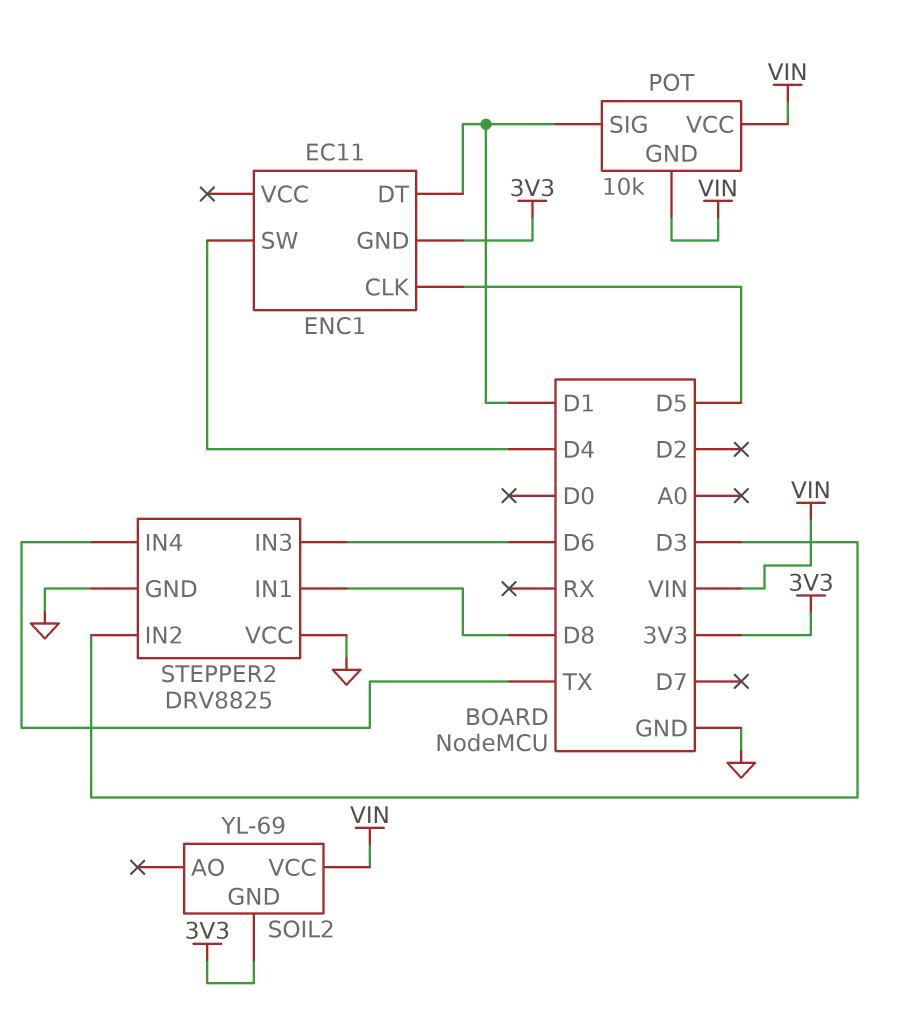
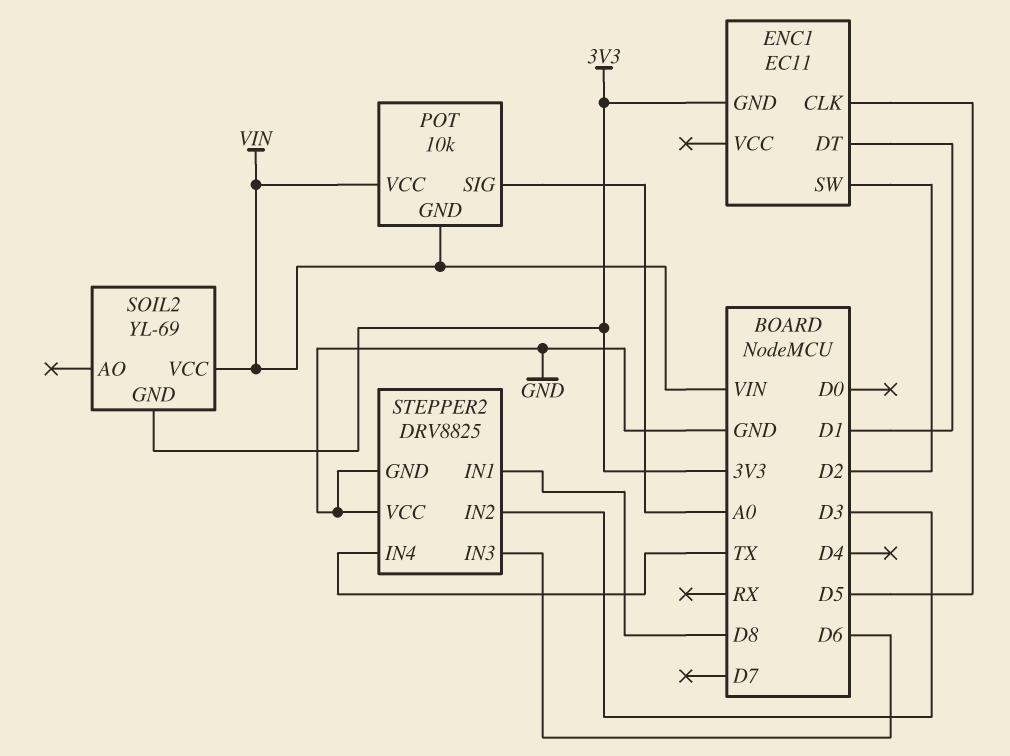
ENC1 pin SW: D4 -> D2
POT pin SIG: D1 -> A0

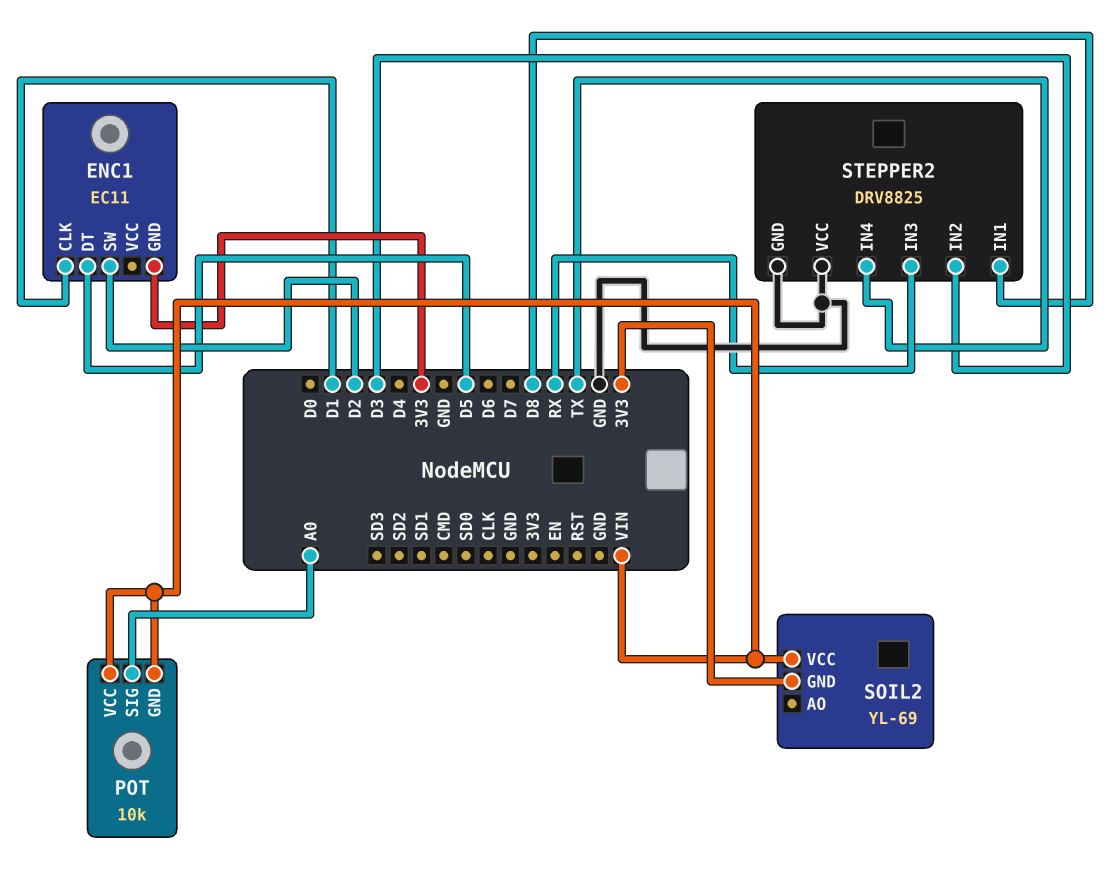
ENC1 pin CLK: D5 -> D1
ENC1 pin DT: D1 -> D5
STEPPER2 pin IN3: D6 -> RX

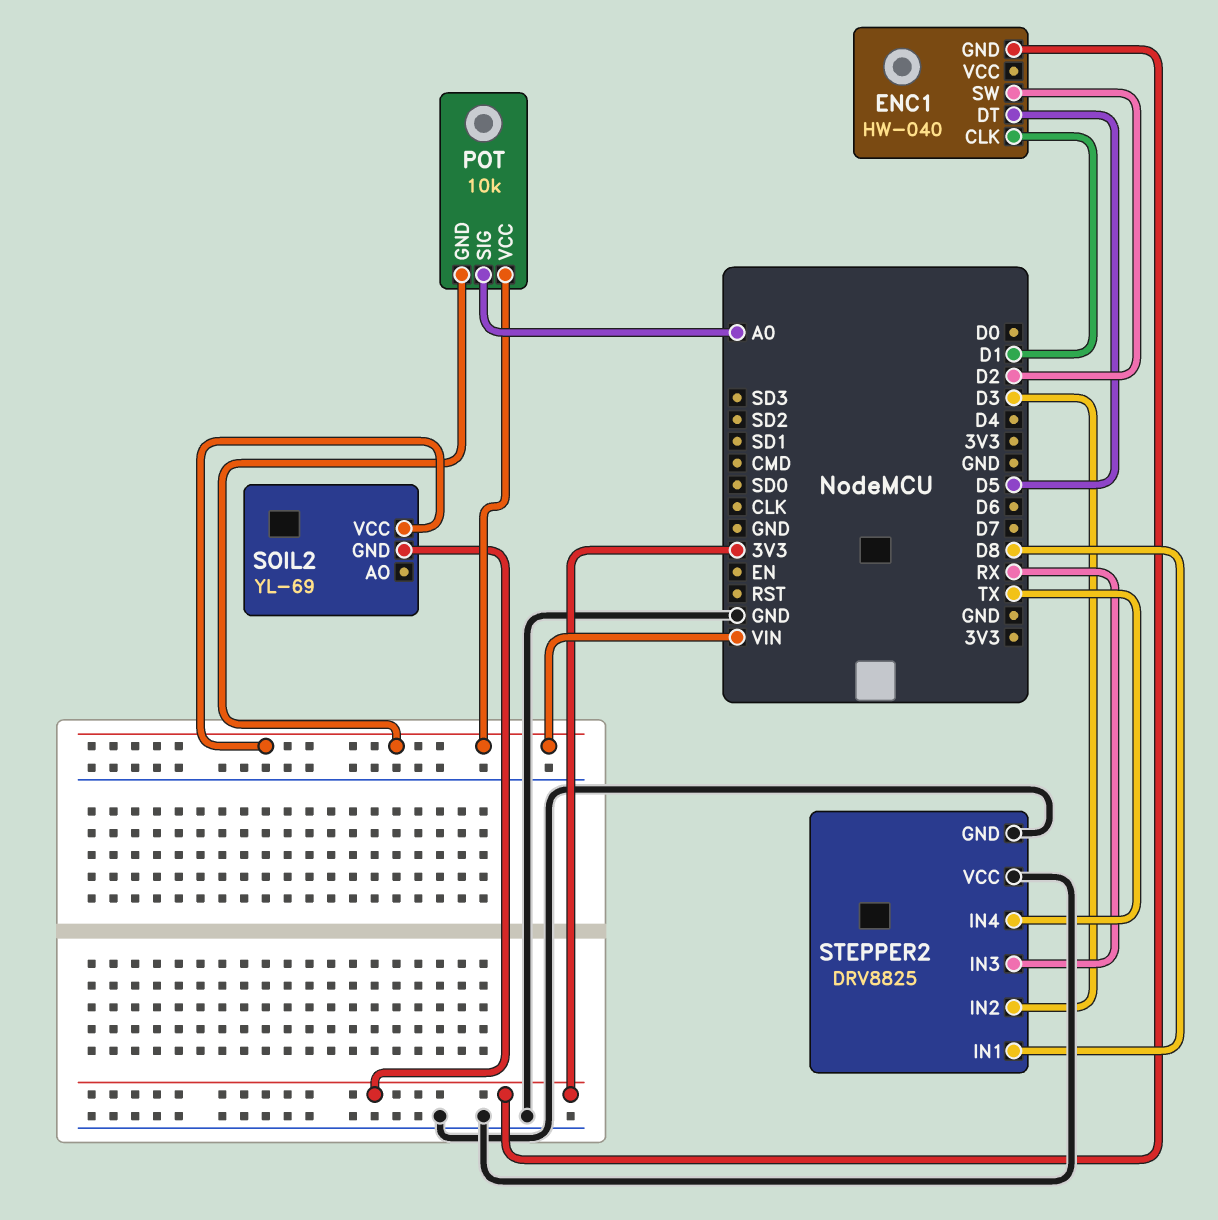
ENC1: EC11 -> HW-040

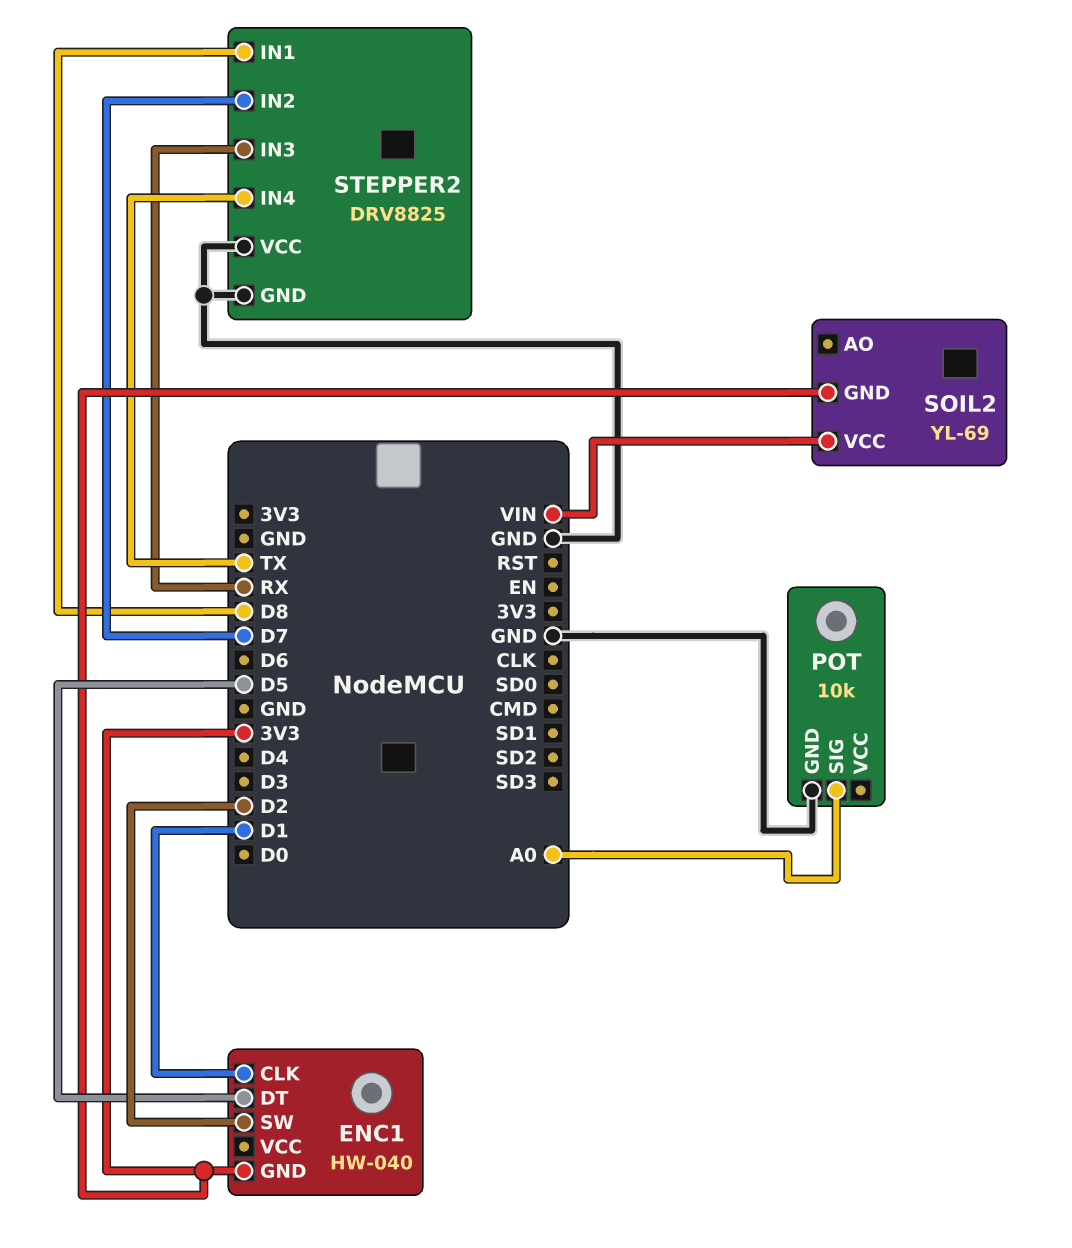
POT pin GND: VIN -> GND
POT pin VCC: VIN -> none
STEPPER2 pin IN2: D3 -> D7

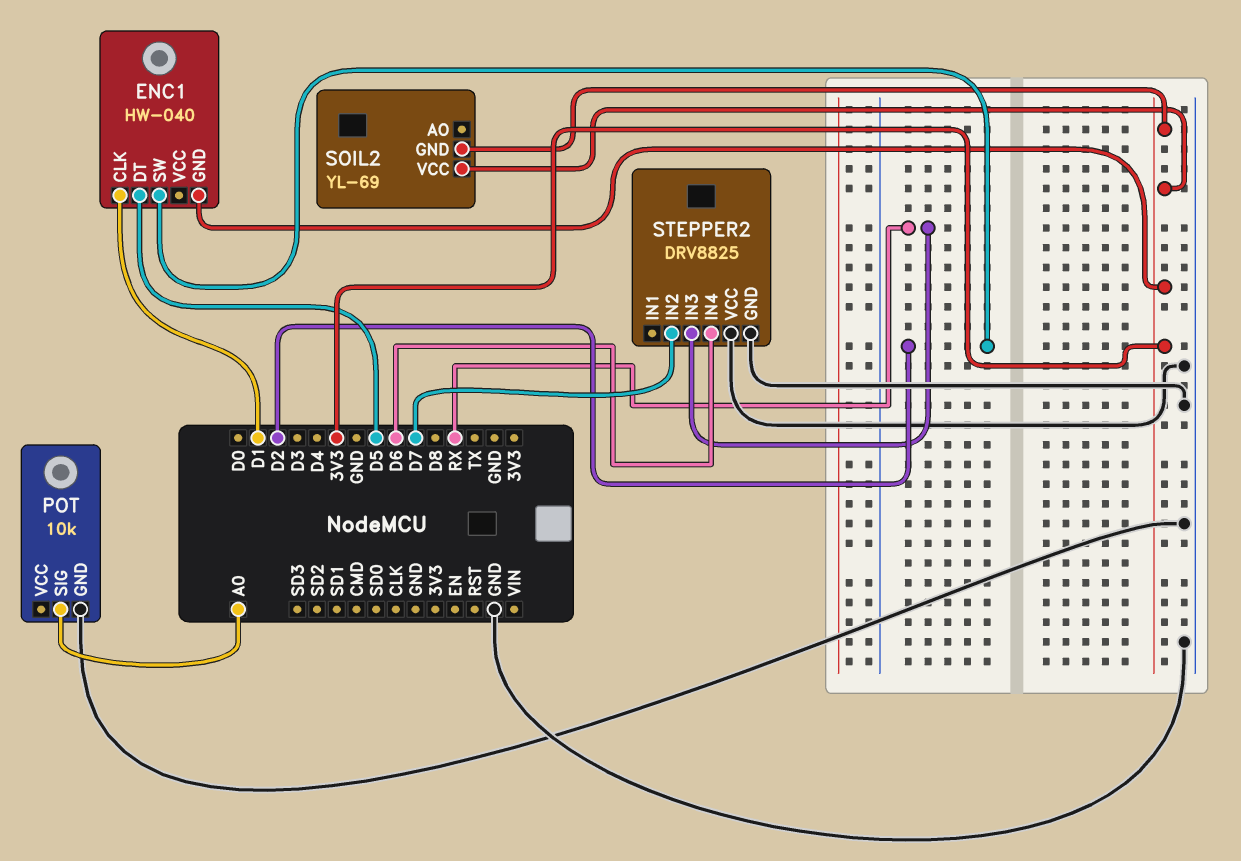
SOIL2 pin VCC: VIN -> 3V3
STEPPER2 pin IN1: D8 -> none
STEPPER2 pin IN4: TX -> D6

